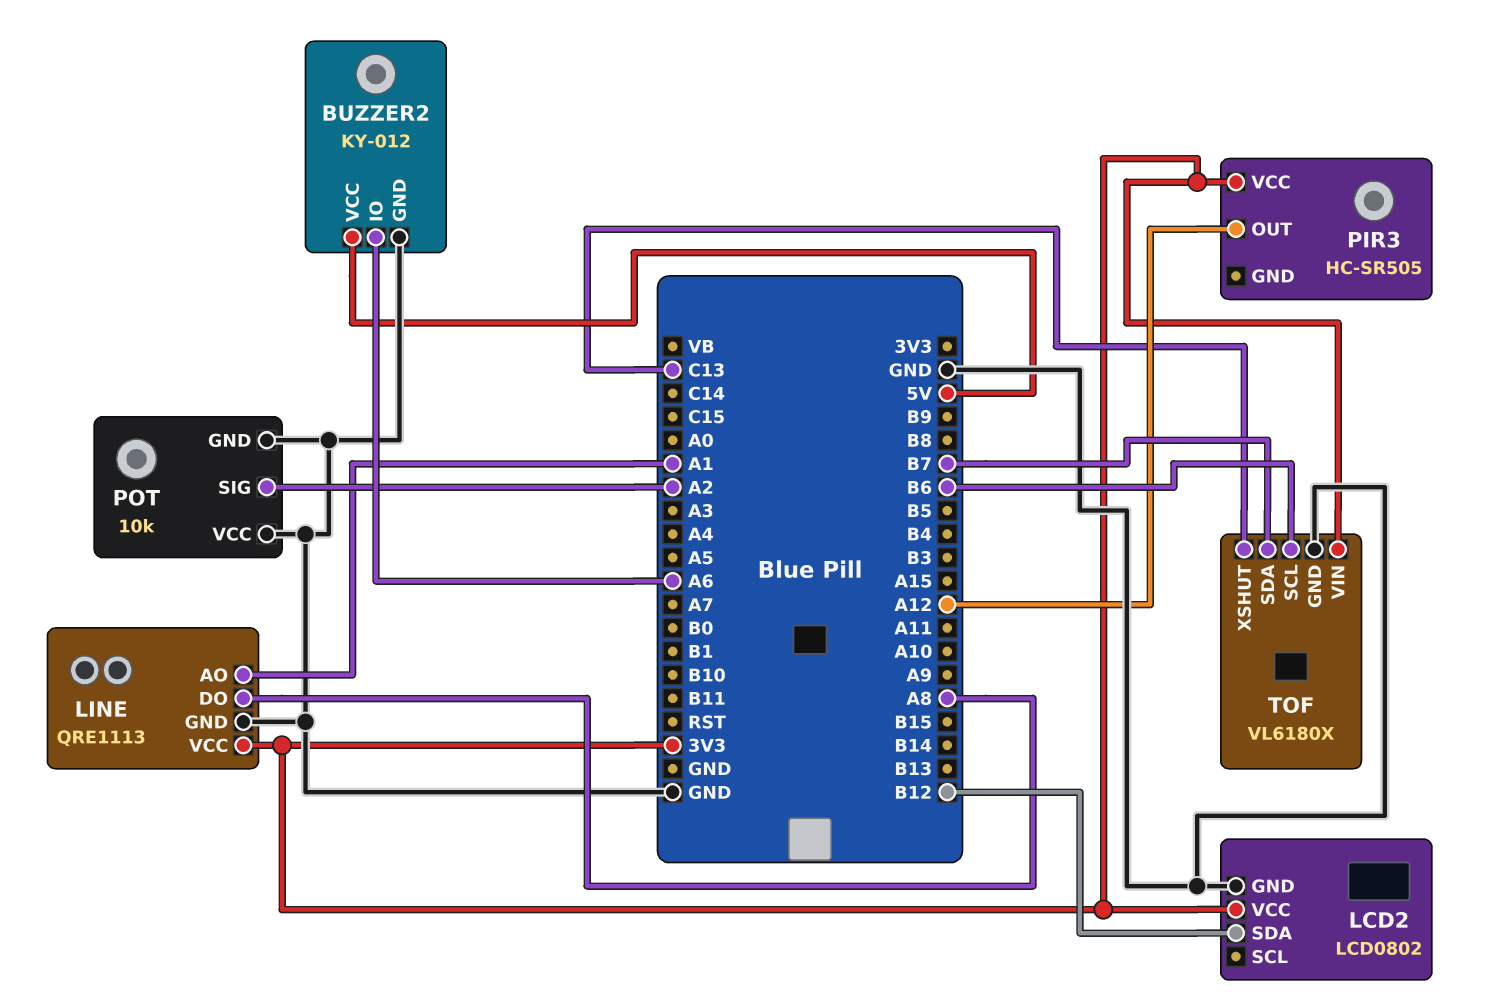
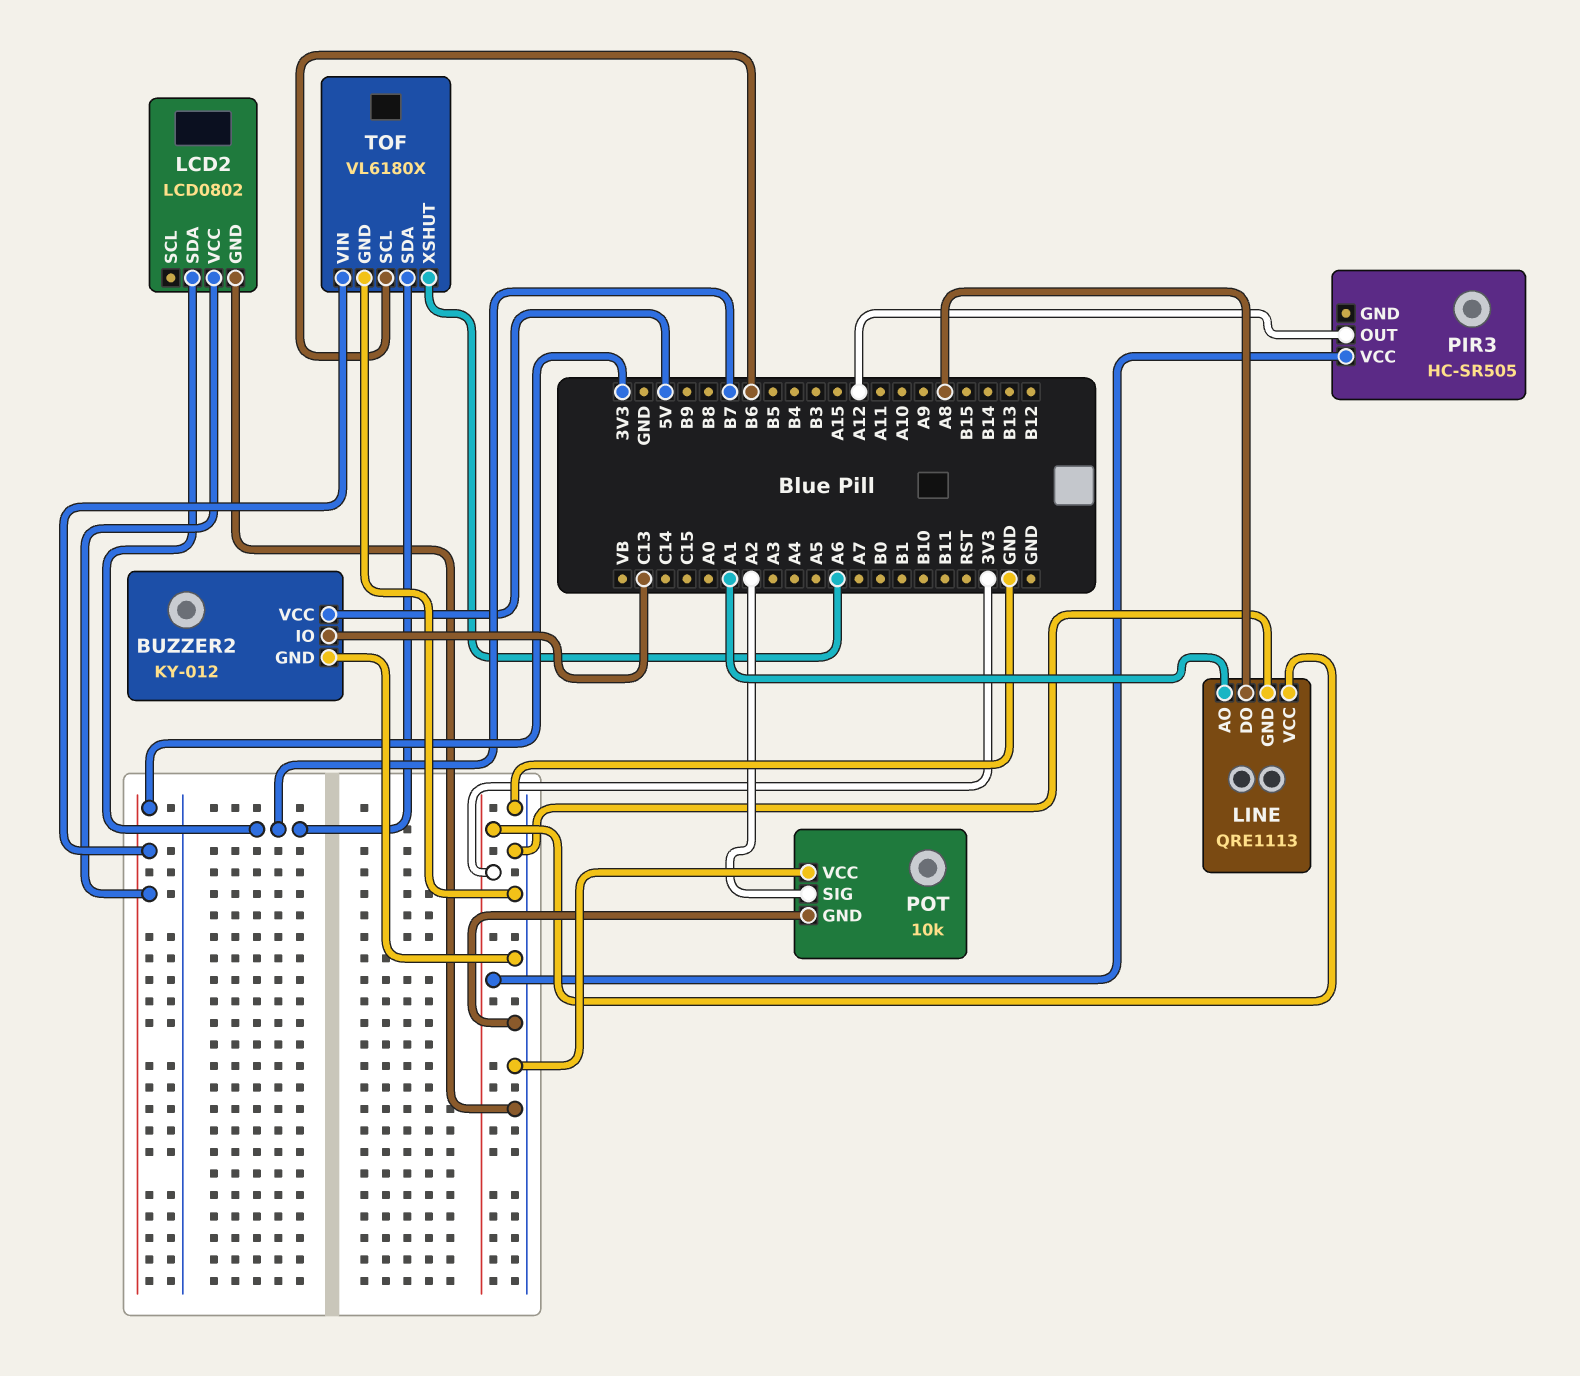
BUZZER2 pin IO: A6 -> C13
LCD2 pin SDA: B12 -> B7
TOF pin XSHUT: C13 -> A6

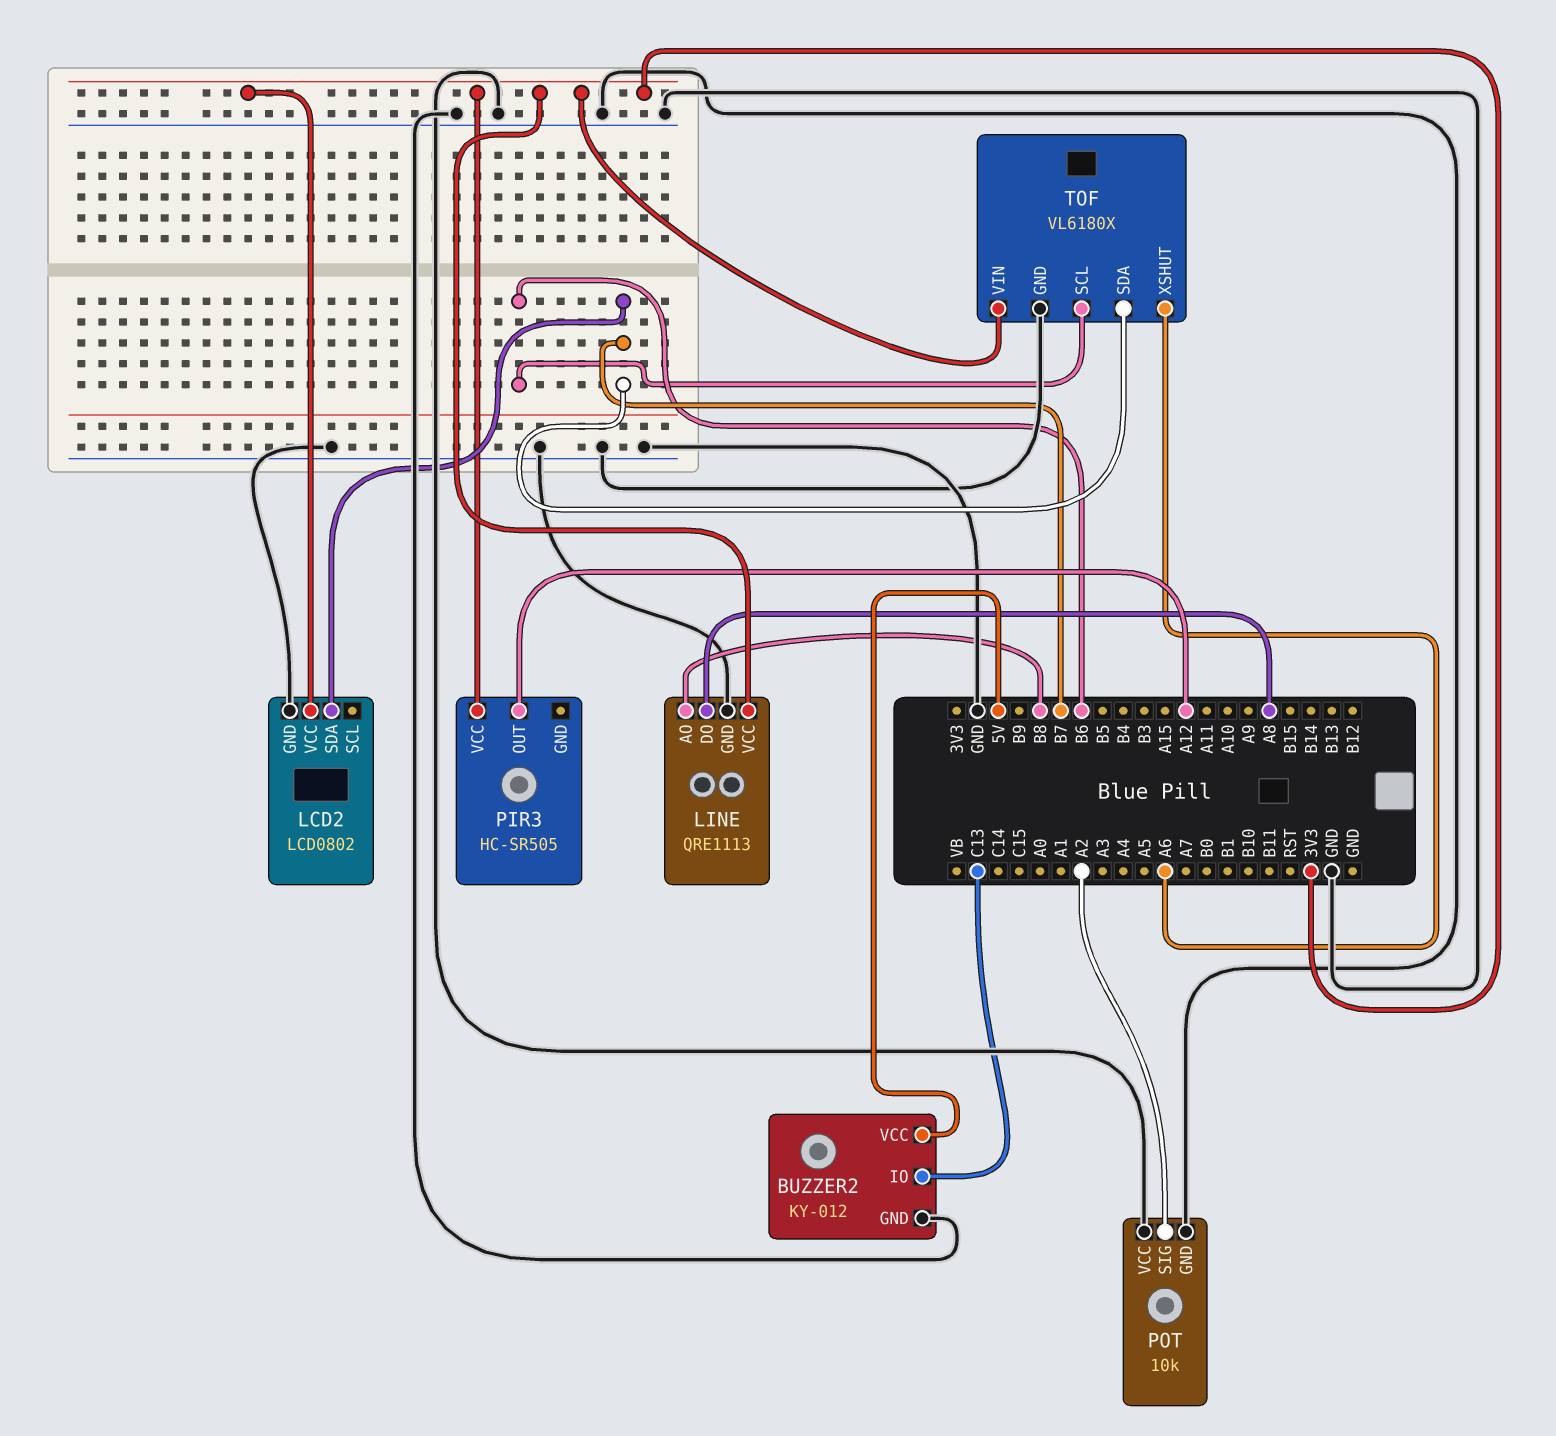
LINE pin AO: A1 -> B8

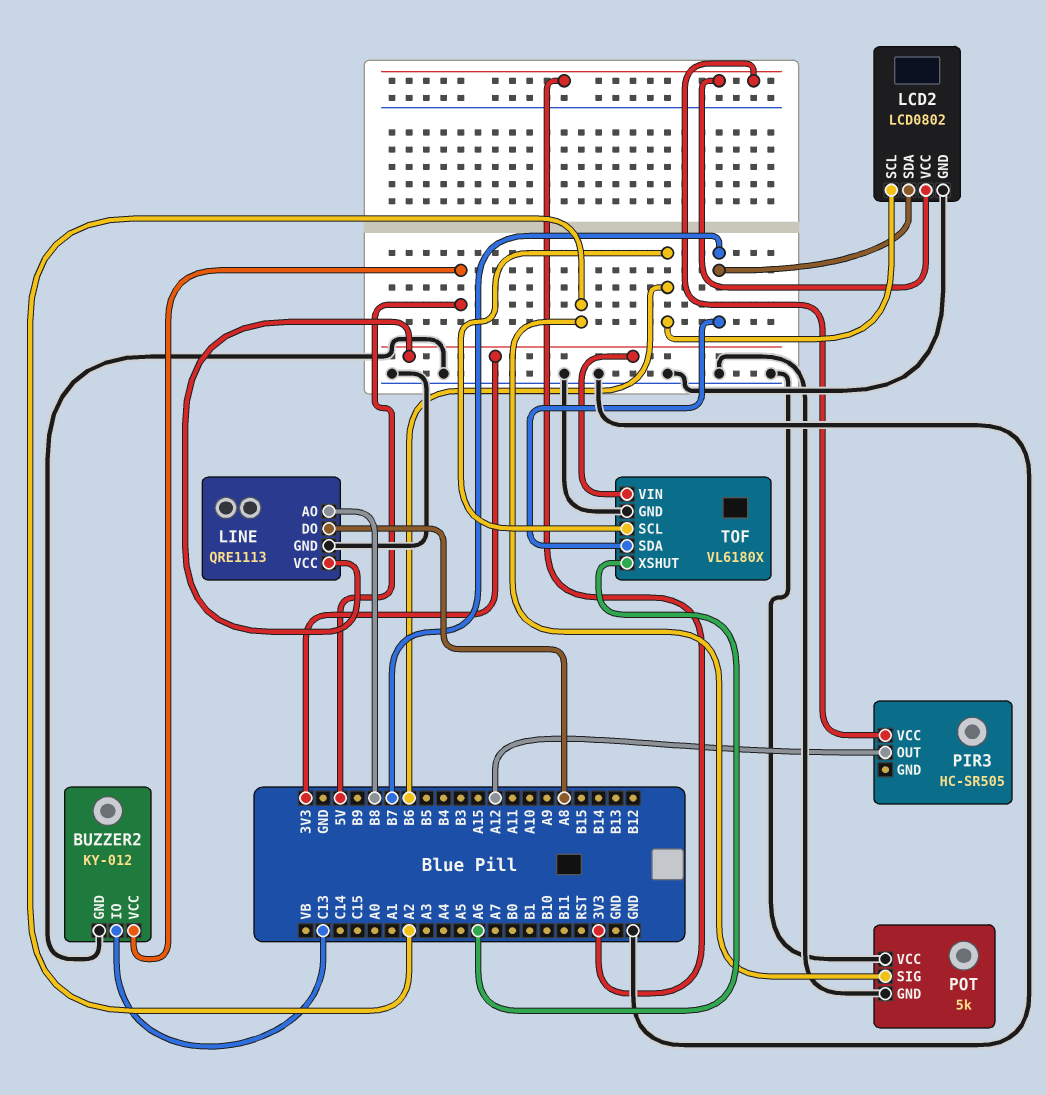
LCD2 pin SCL: none -> B6
POT: 10k -> 5k

